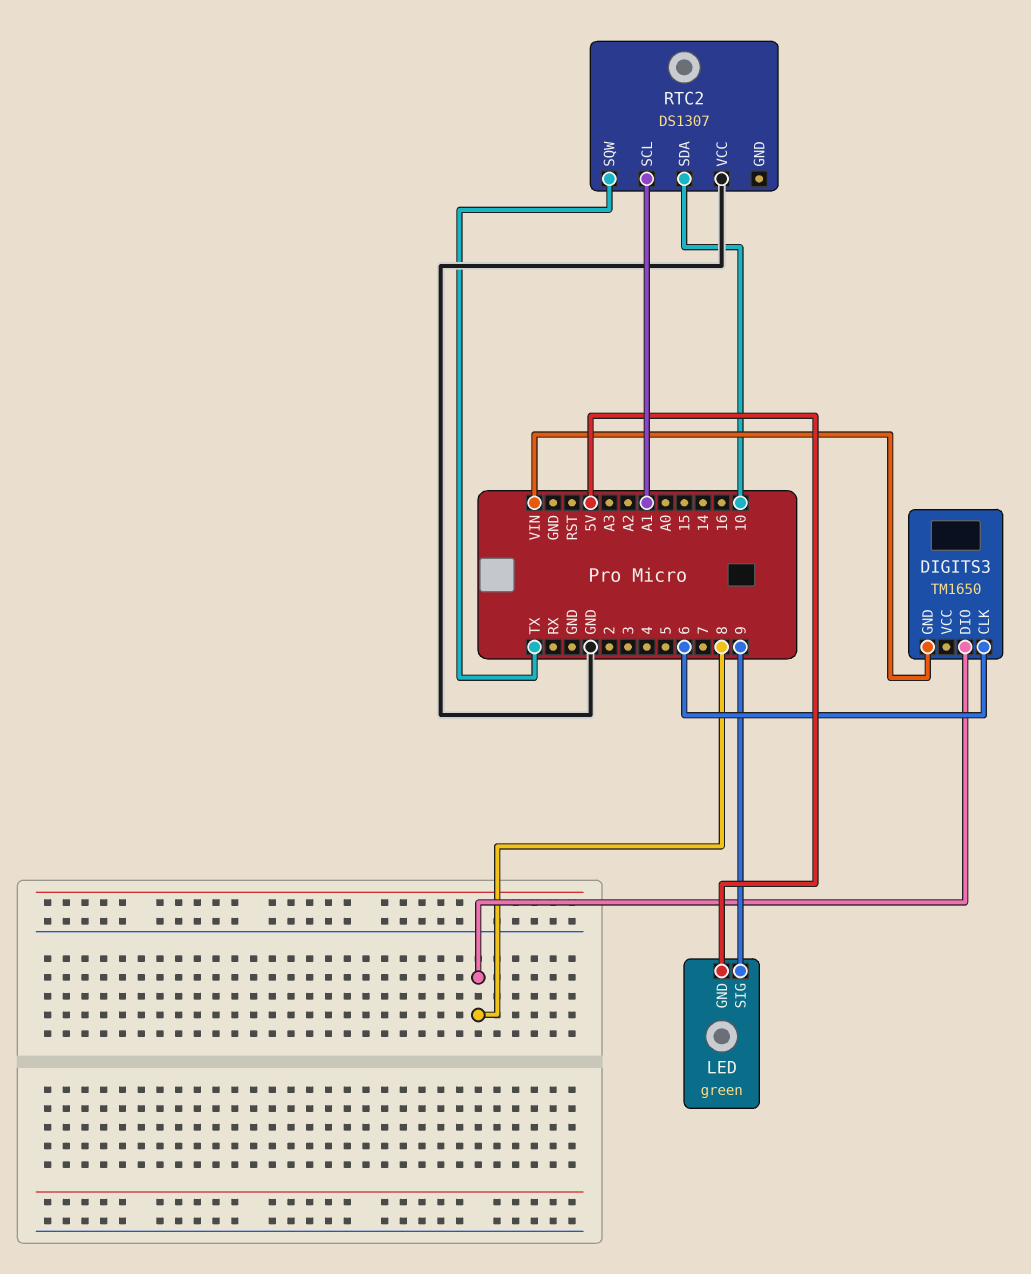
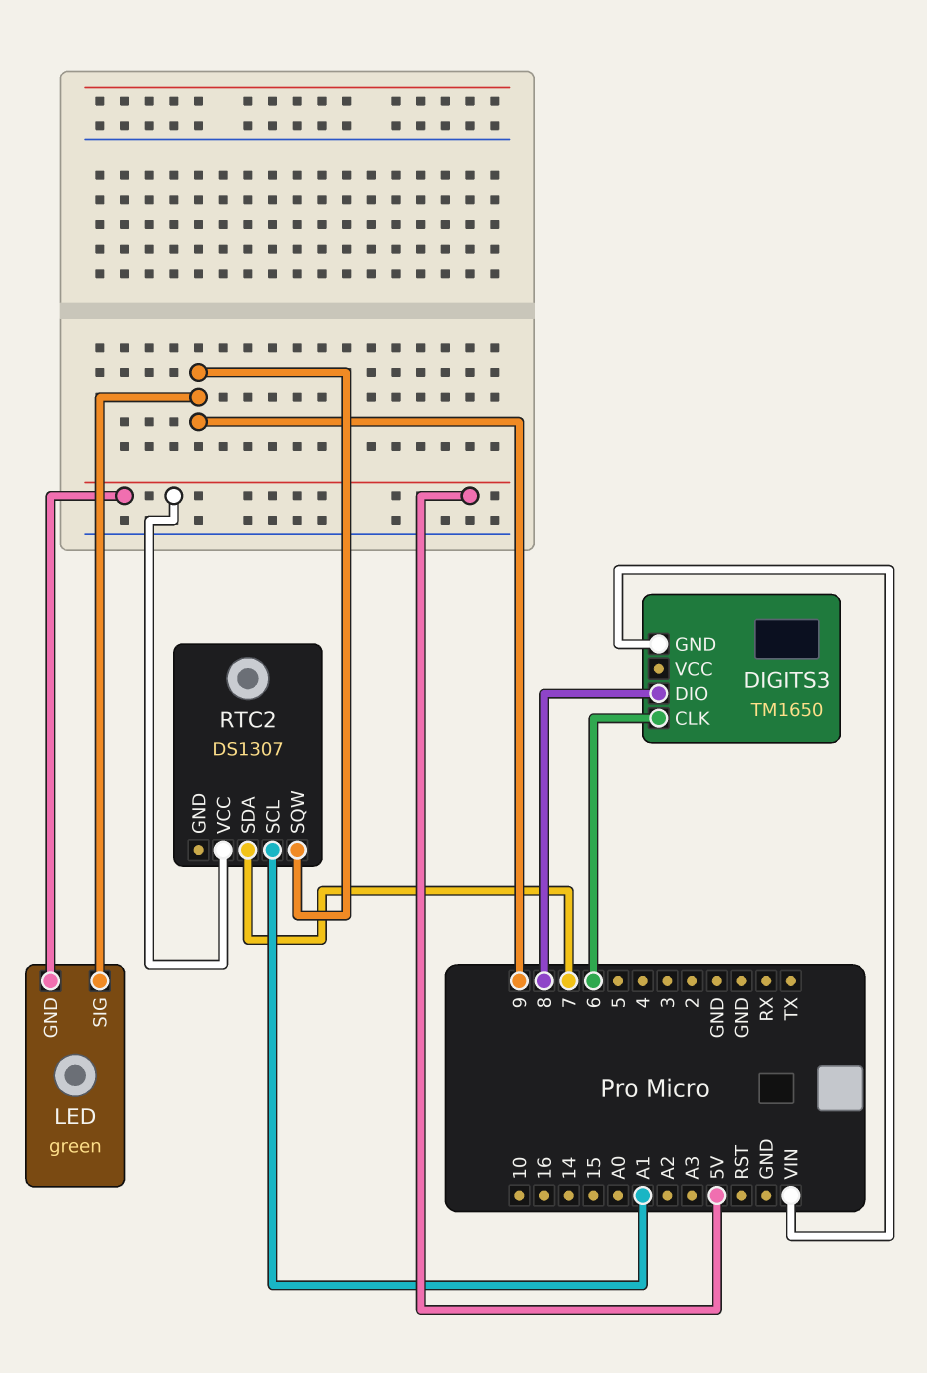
RTC2 pin SDA: 10 -> 7
RTC2 pin SQW: TX -> 9
RTC2 pin VCC: GND -> 5V

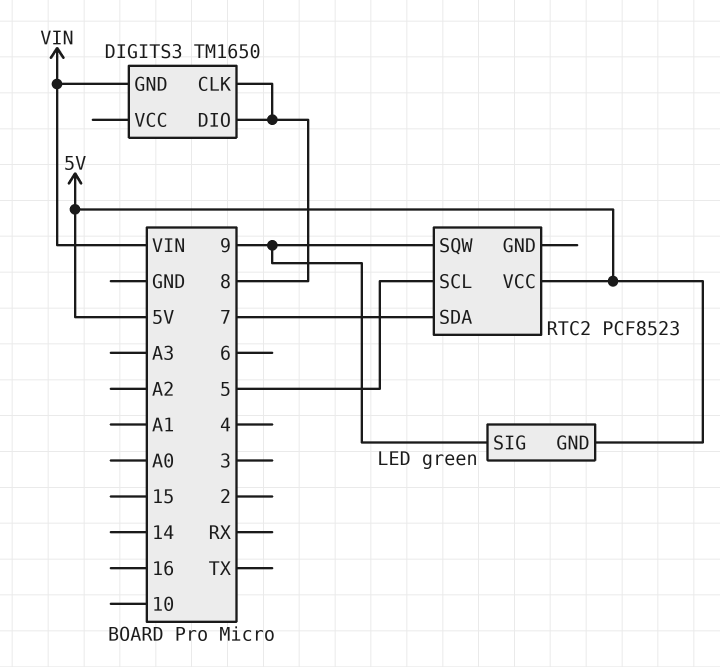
DIGITS3 pin CLK: 6 -> 8
RTC2: DS1307 -> PCF8523
RTC2 pin SCL: A1 -> 5

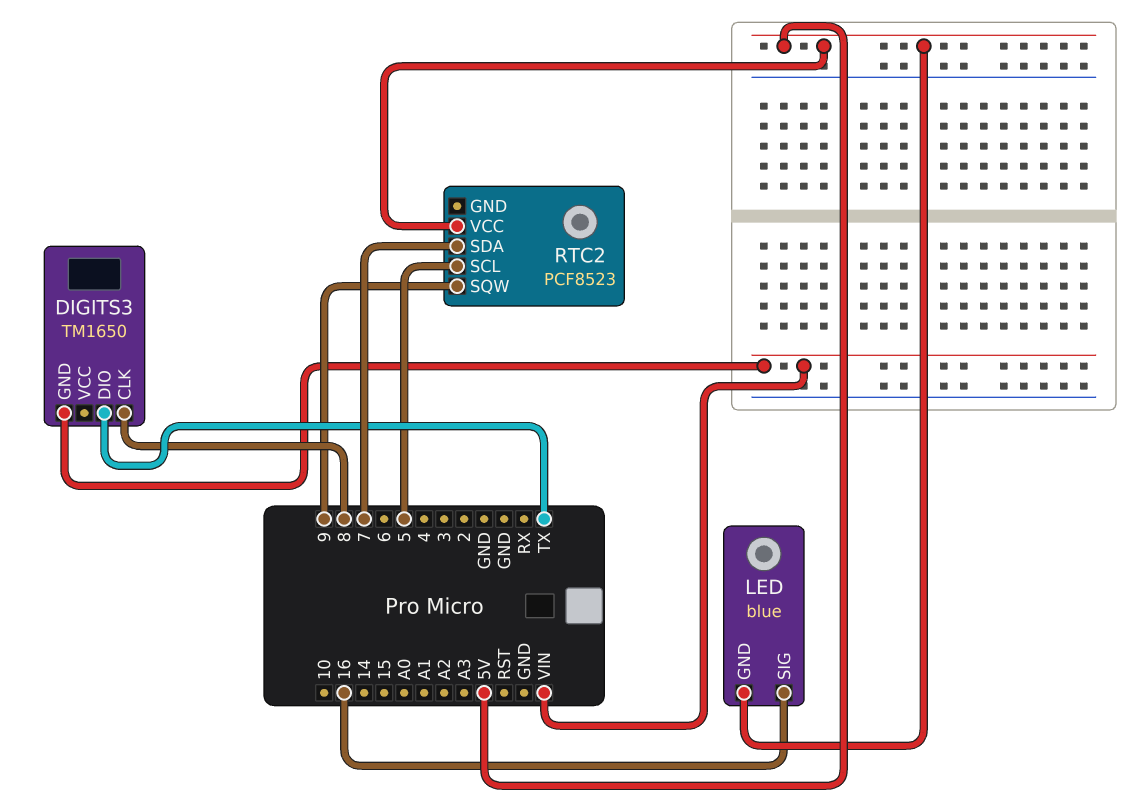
DIGITS3 pin DIO: 8 -> TX
LED: green -> blue
LED pin SIG: 9 -> 16

